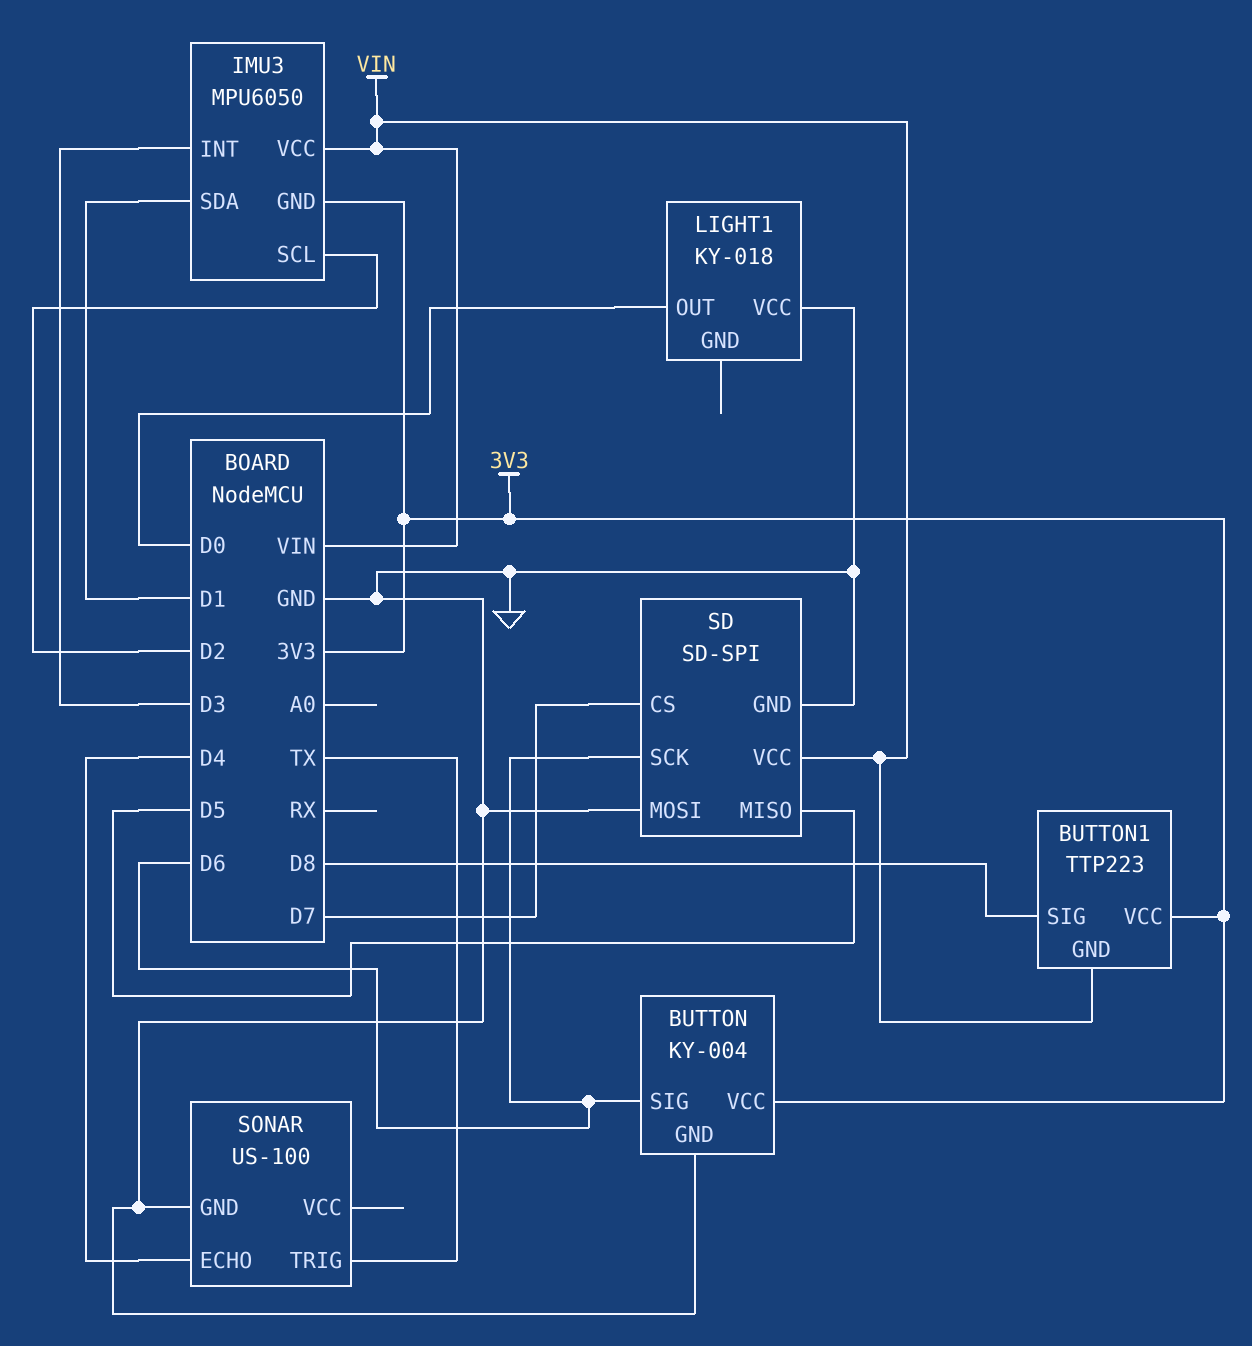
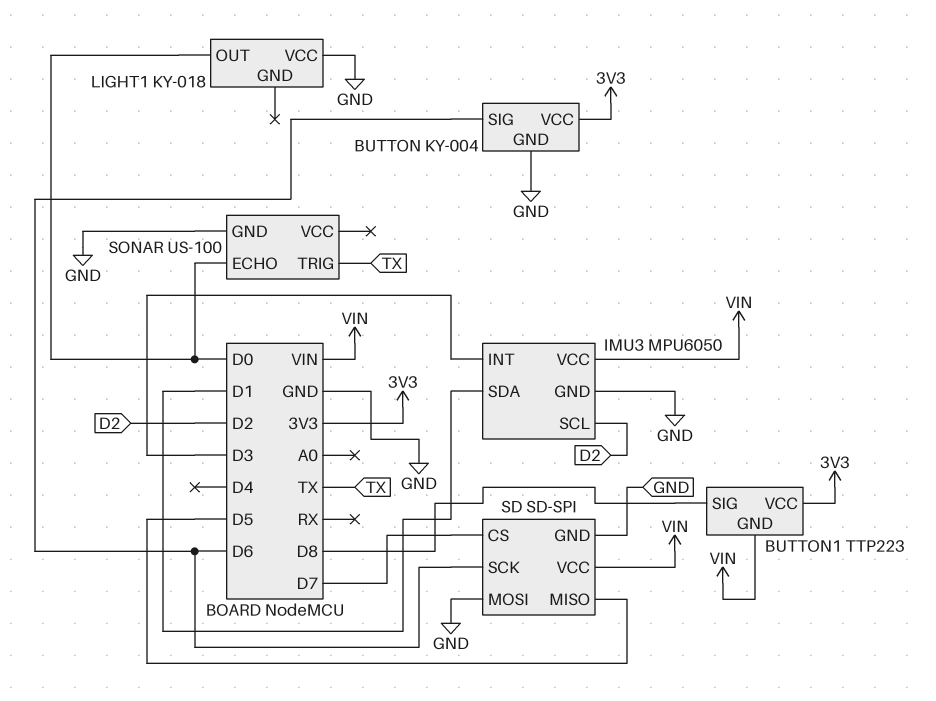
IMU3 pin GND: 3V3 -> GND
SONAR pin ECHO: D4 -> D0

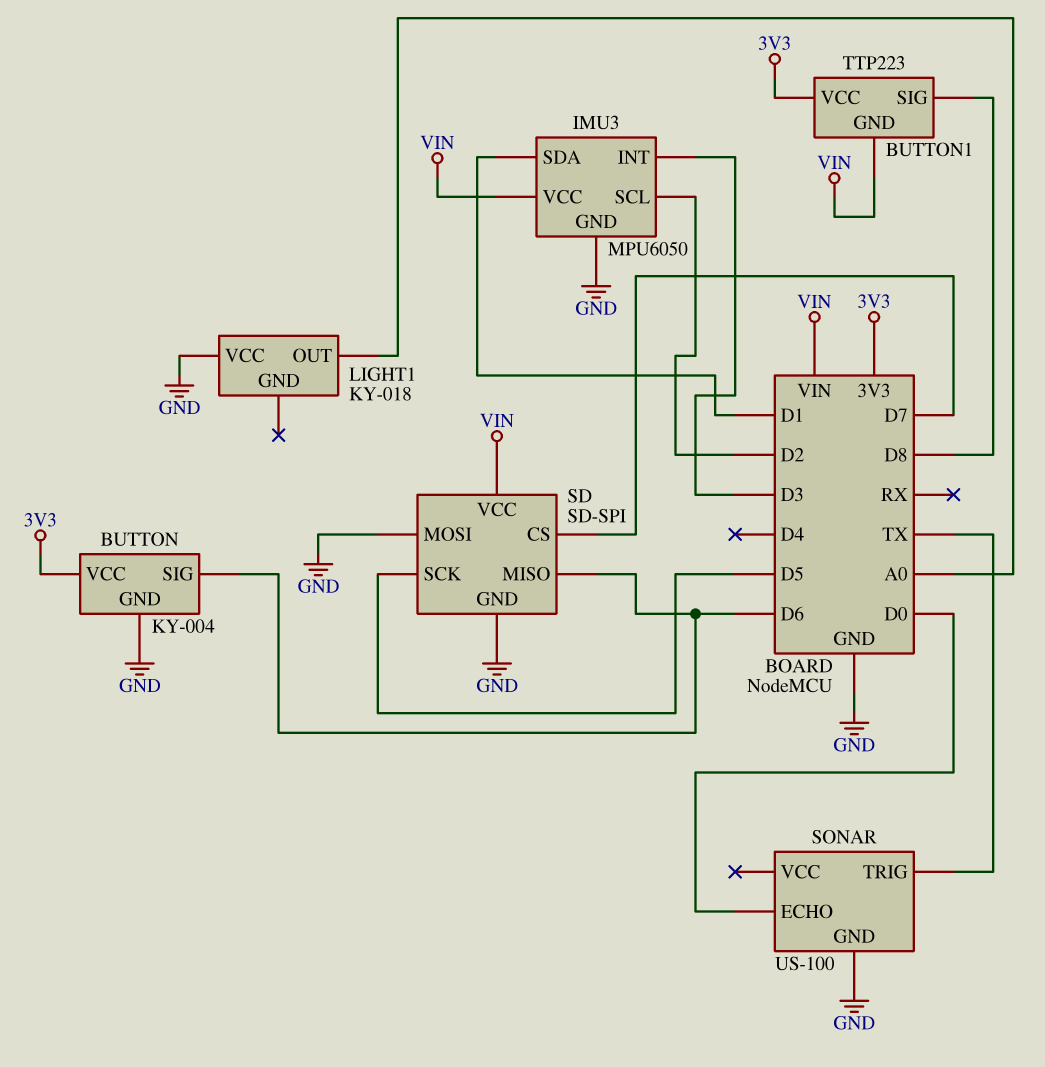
LIGHT1 pin OUT: D0 -> A0
SD pin MISO: D5 -> D6
SD pin SCK: D6 -> D5

